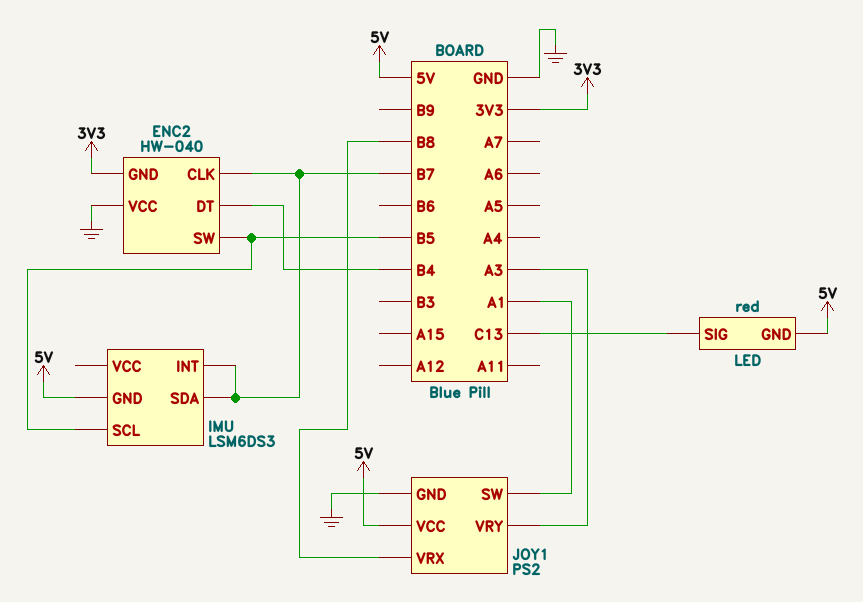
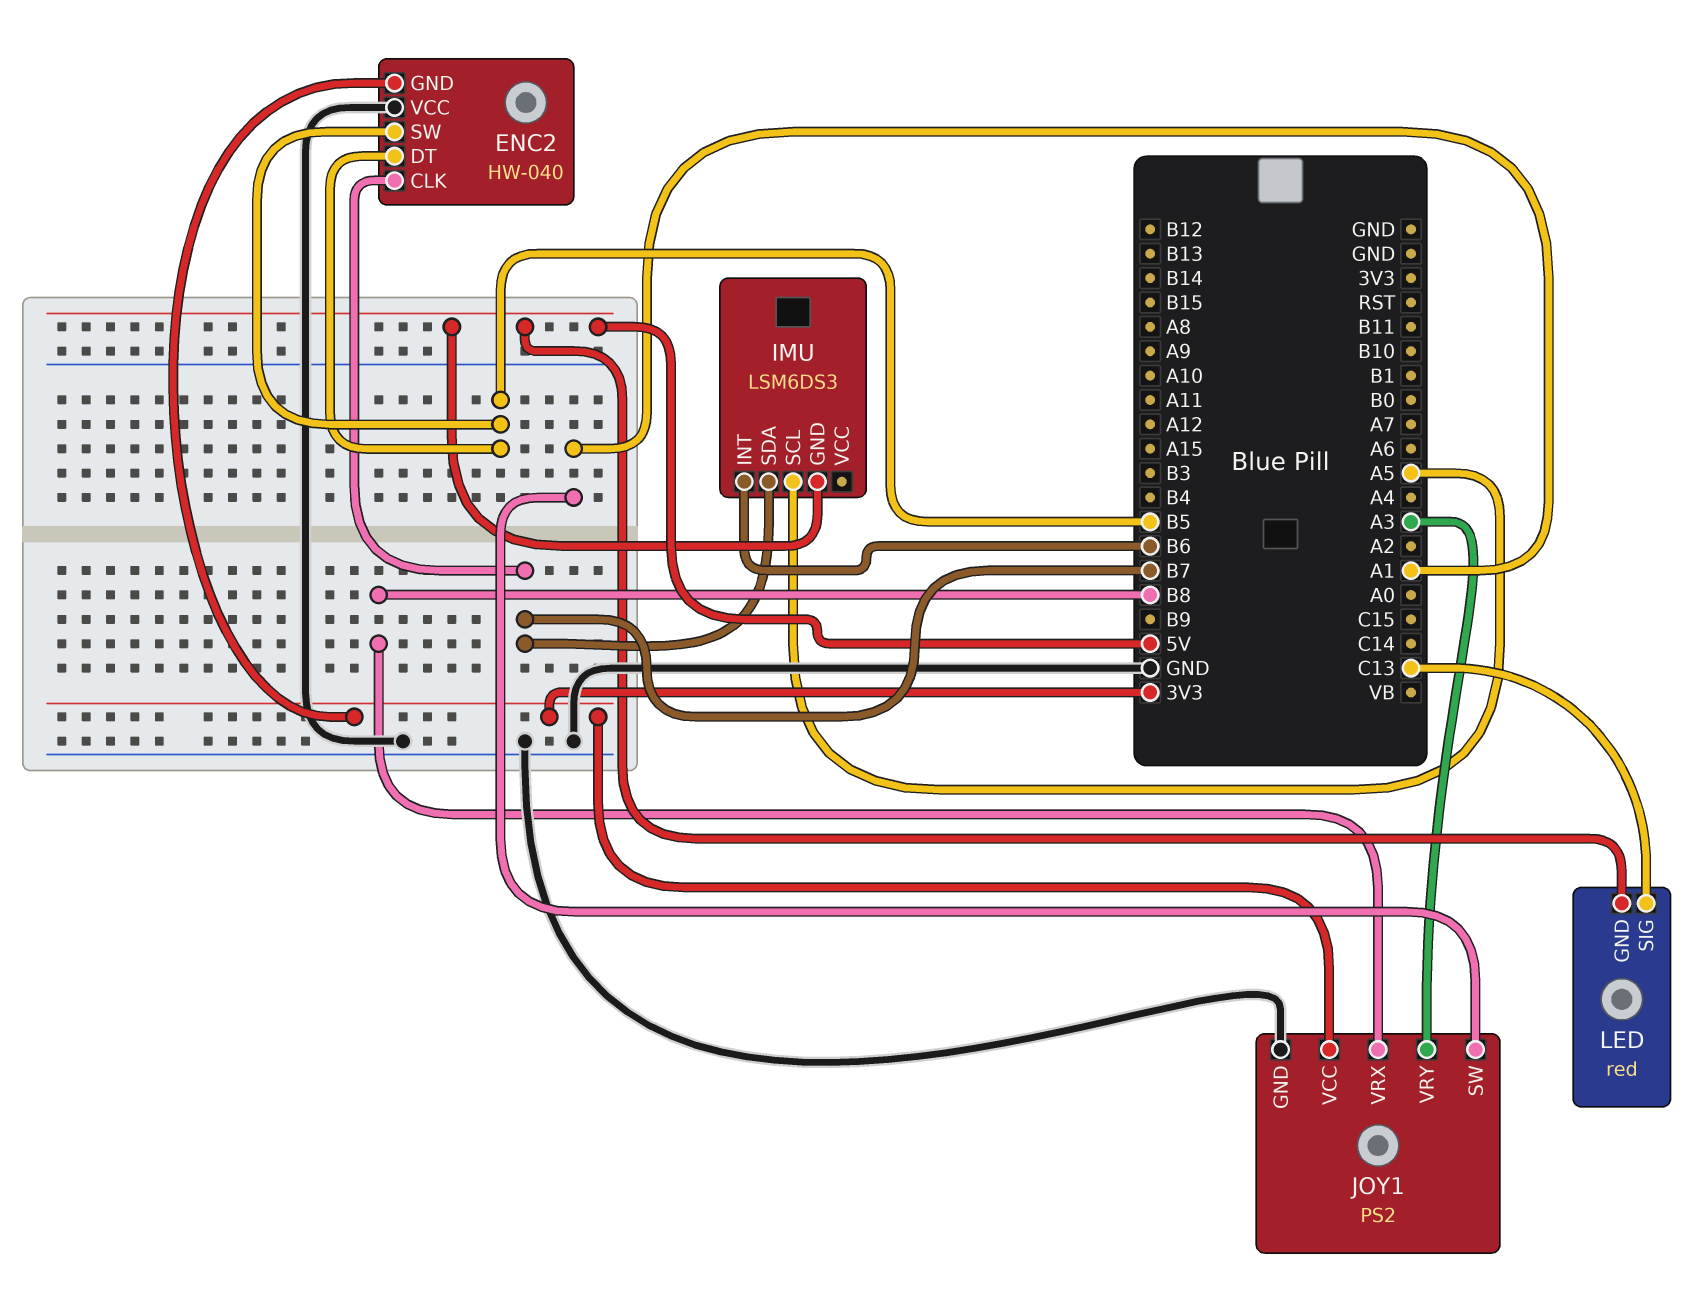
ENC2 pin DT: B4 -> B5
IMU pin INT: B7 -> B6
IMU pin SCL: B5 -> A5
JOY1 pin VCC: 5V -> 3V3

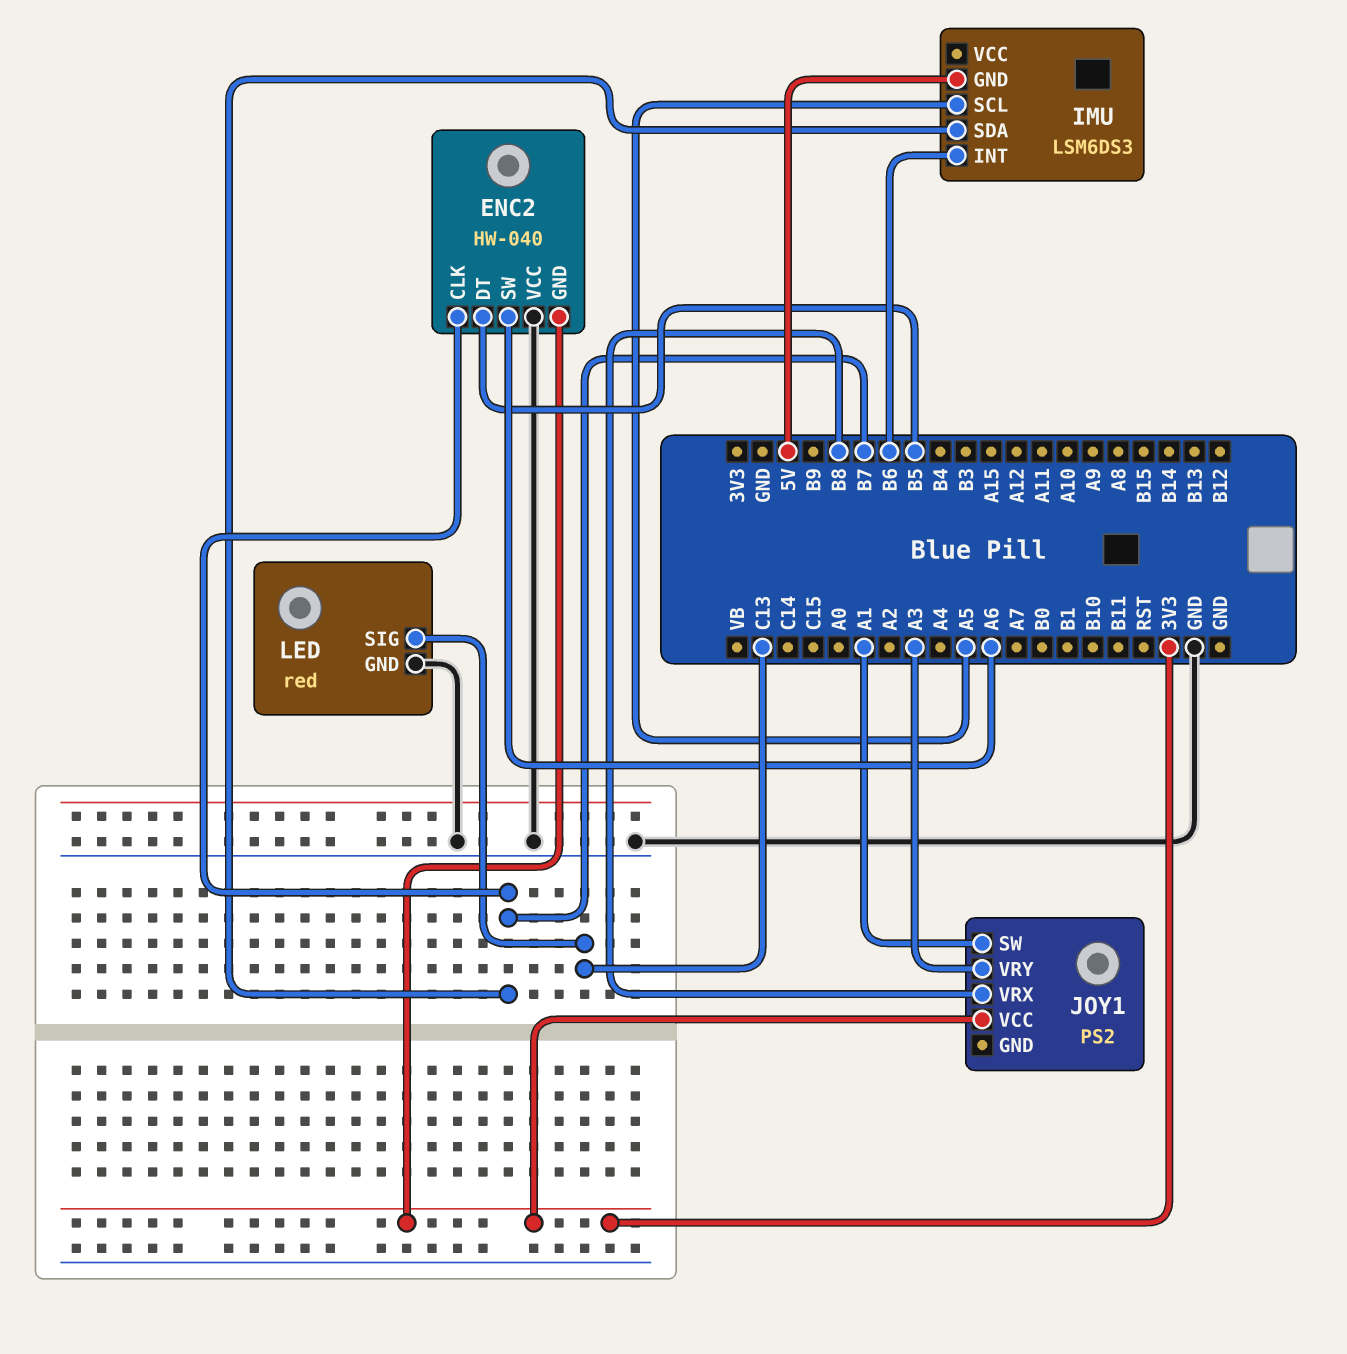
ENC2 pin SW: B5 -> A6
JOY1 pin GND: GND -> none
LED pin GND: 5V -> GND

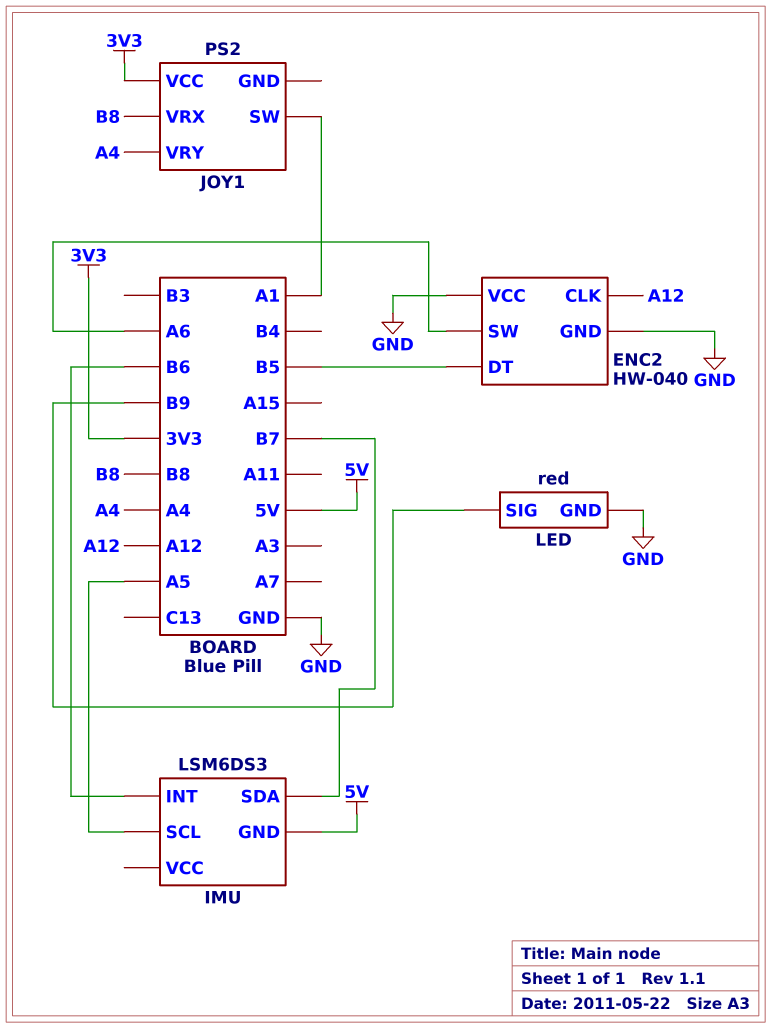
ENC2 pin CLK: B7 -> A12
ENC2 pin GND: 3V3 -> GND
JOY1 pin VRY: A3 -> A4
LED pin SIG: C13 -> B9

